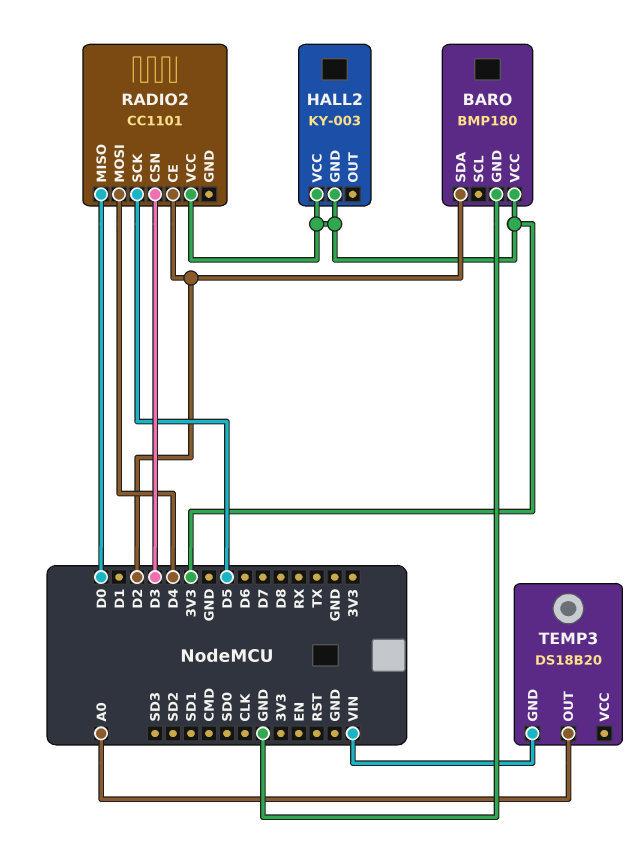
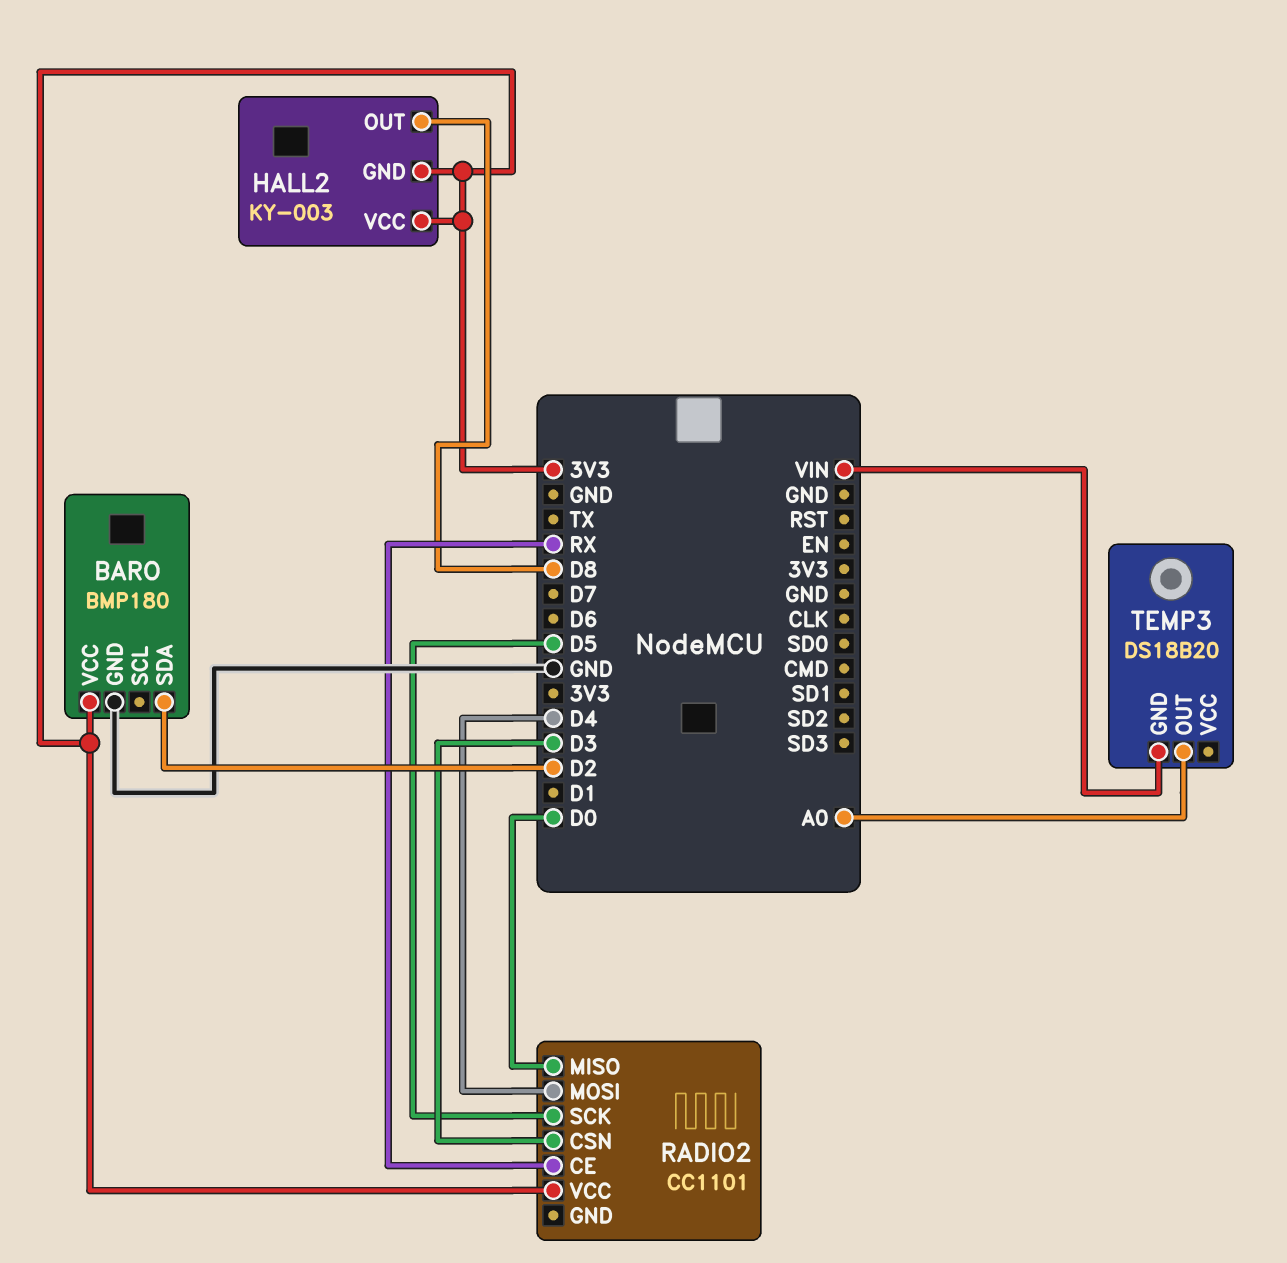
HALL2 pin OUT: none -> D8
RADIO2 pin CE: D2 -> RX

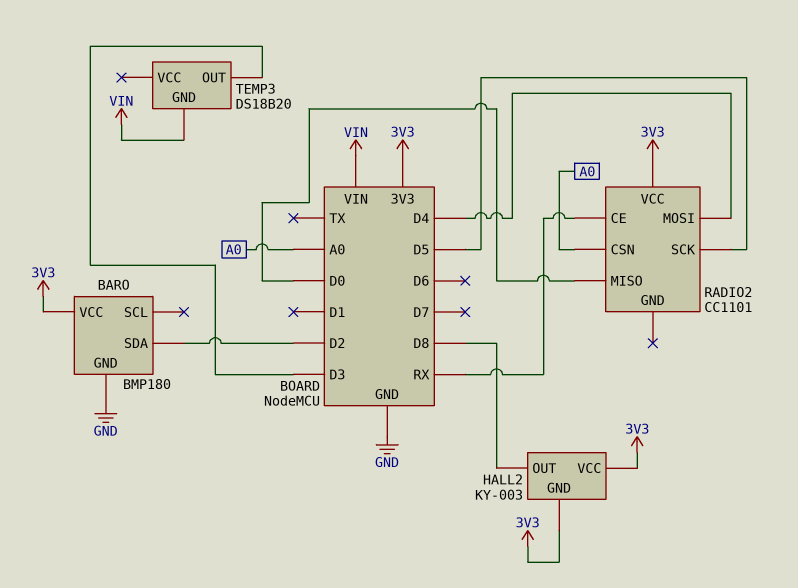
RADIO2 pin CSN: D3 -> A0
TEMP3 pin OUT: A0 -> D3

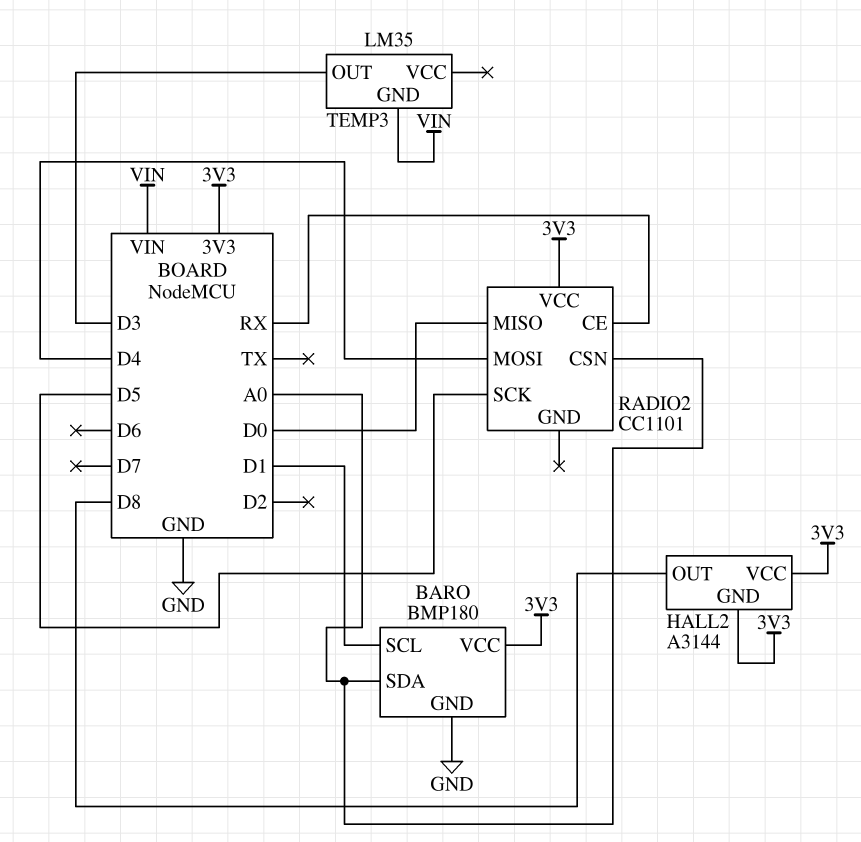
BARO pin SCL: none -> D1
BARO pin SDA: D2 -> A0
HALL2: KY-003 -> A3144
TEMP3: DS18B20 -> LM35

